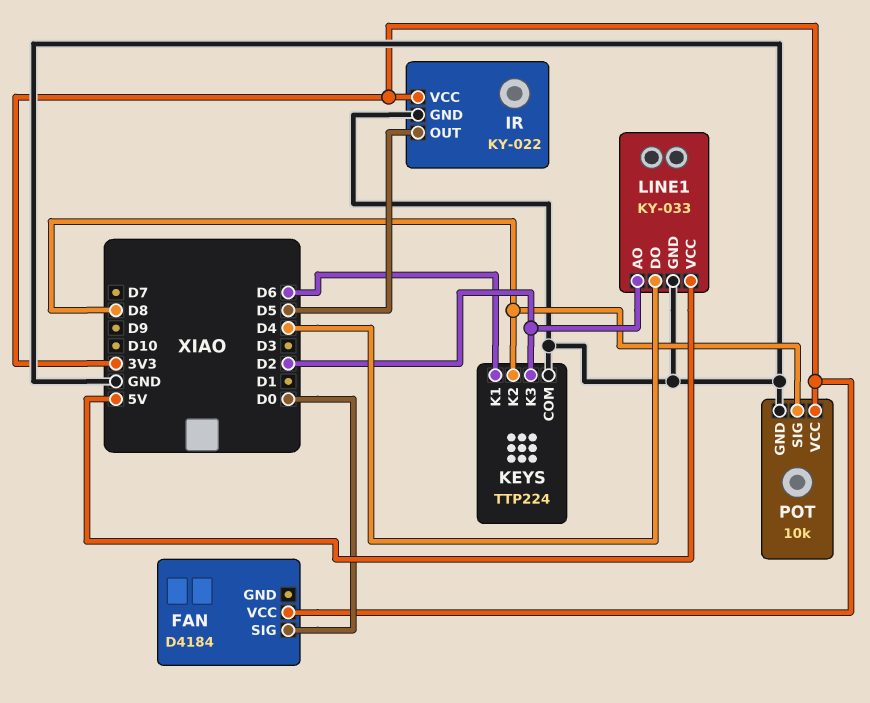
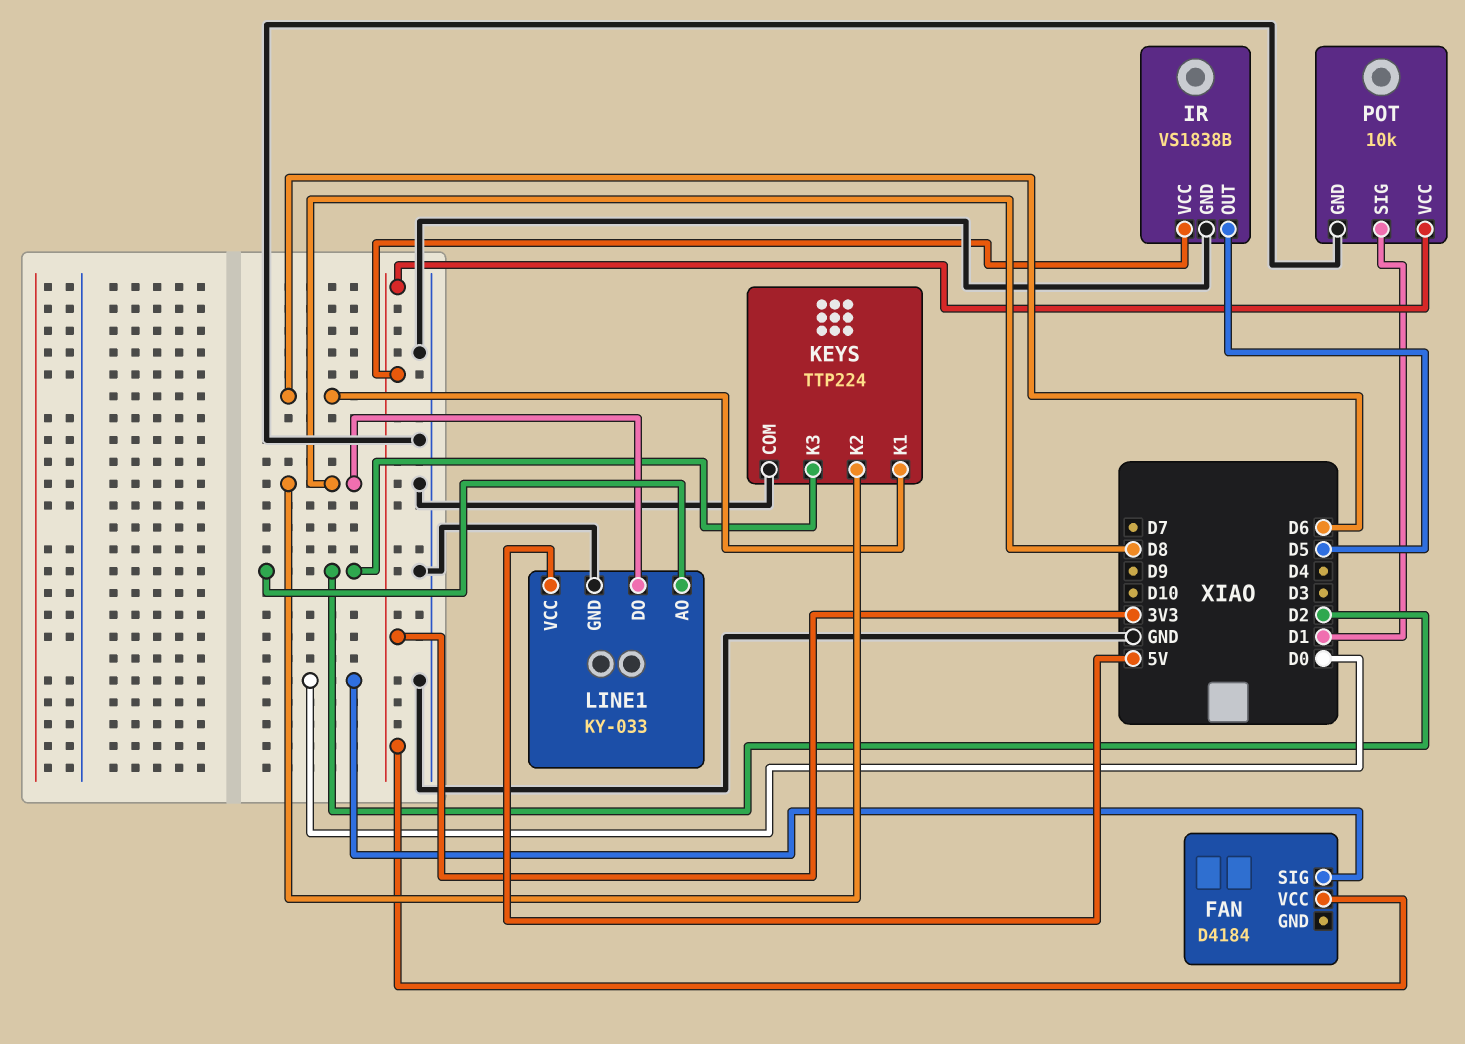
IR: KY-022 -> VS1838B
LINE1 pin DO: D4 -> D8
POT pin SIG: D8 -> D1

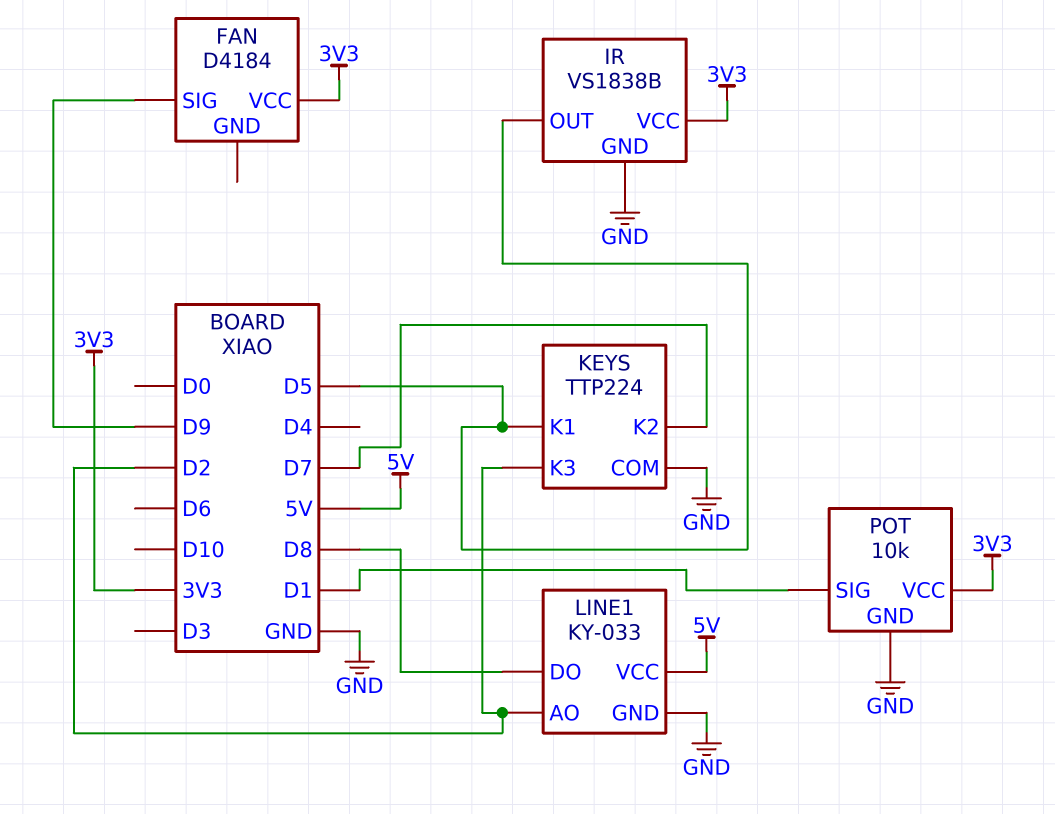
FAN pin SIG: D0 -> D9
KEYS pin K1: D6 -> D5
KEYS pin K2: D8 -> D7

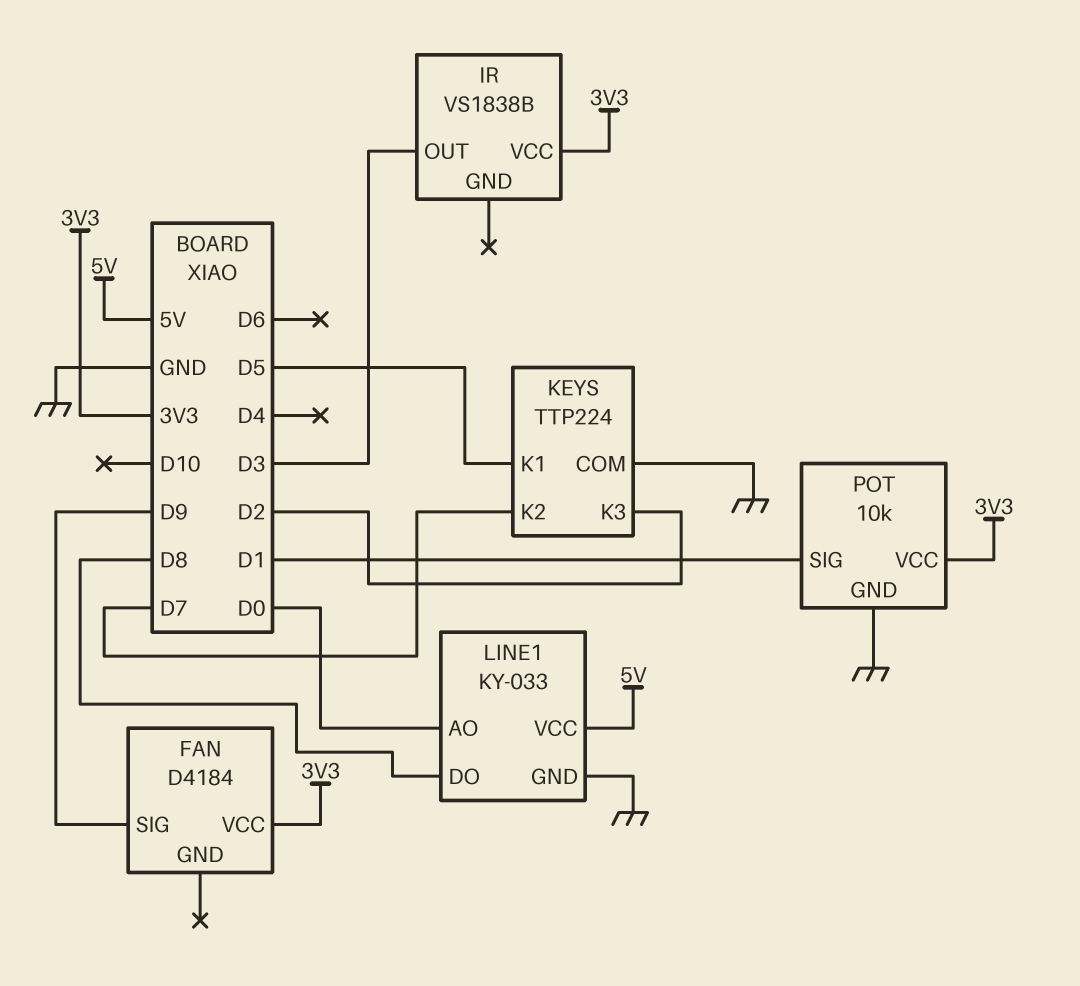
IR pin GND: GND -> none
IR pin OUT: D5 -> D3
LINE1 pin AO: D2 -> D0

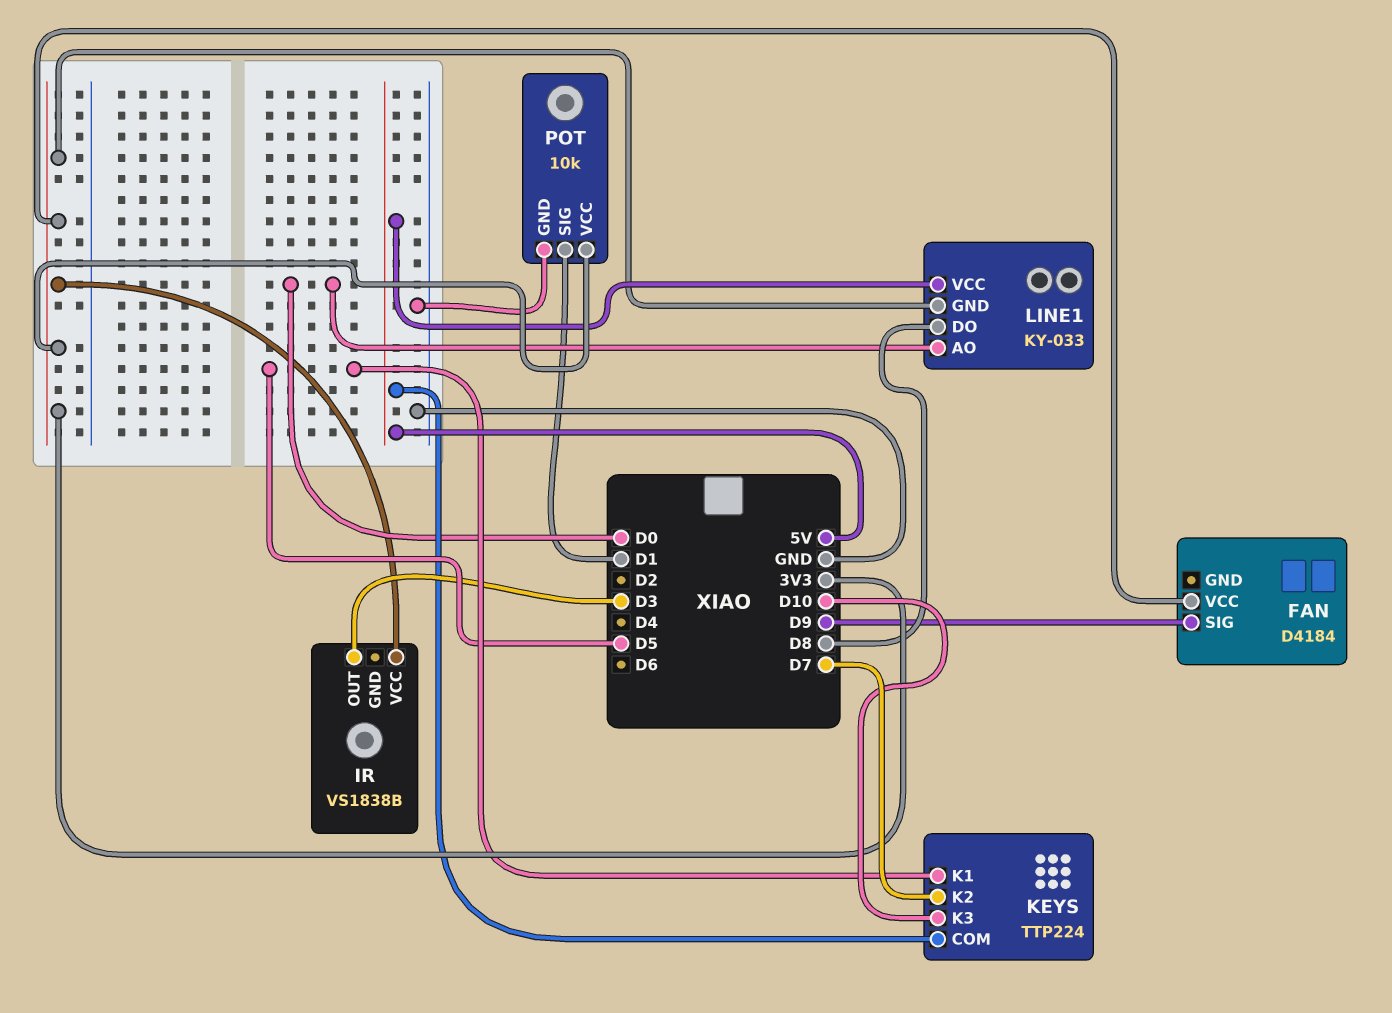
KEYS pin COM: GND -> 5V
KEYS pin K3: D2 -> D10
LINE1 pin GND: GND -> 3V3

